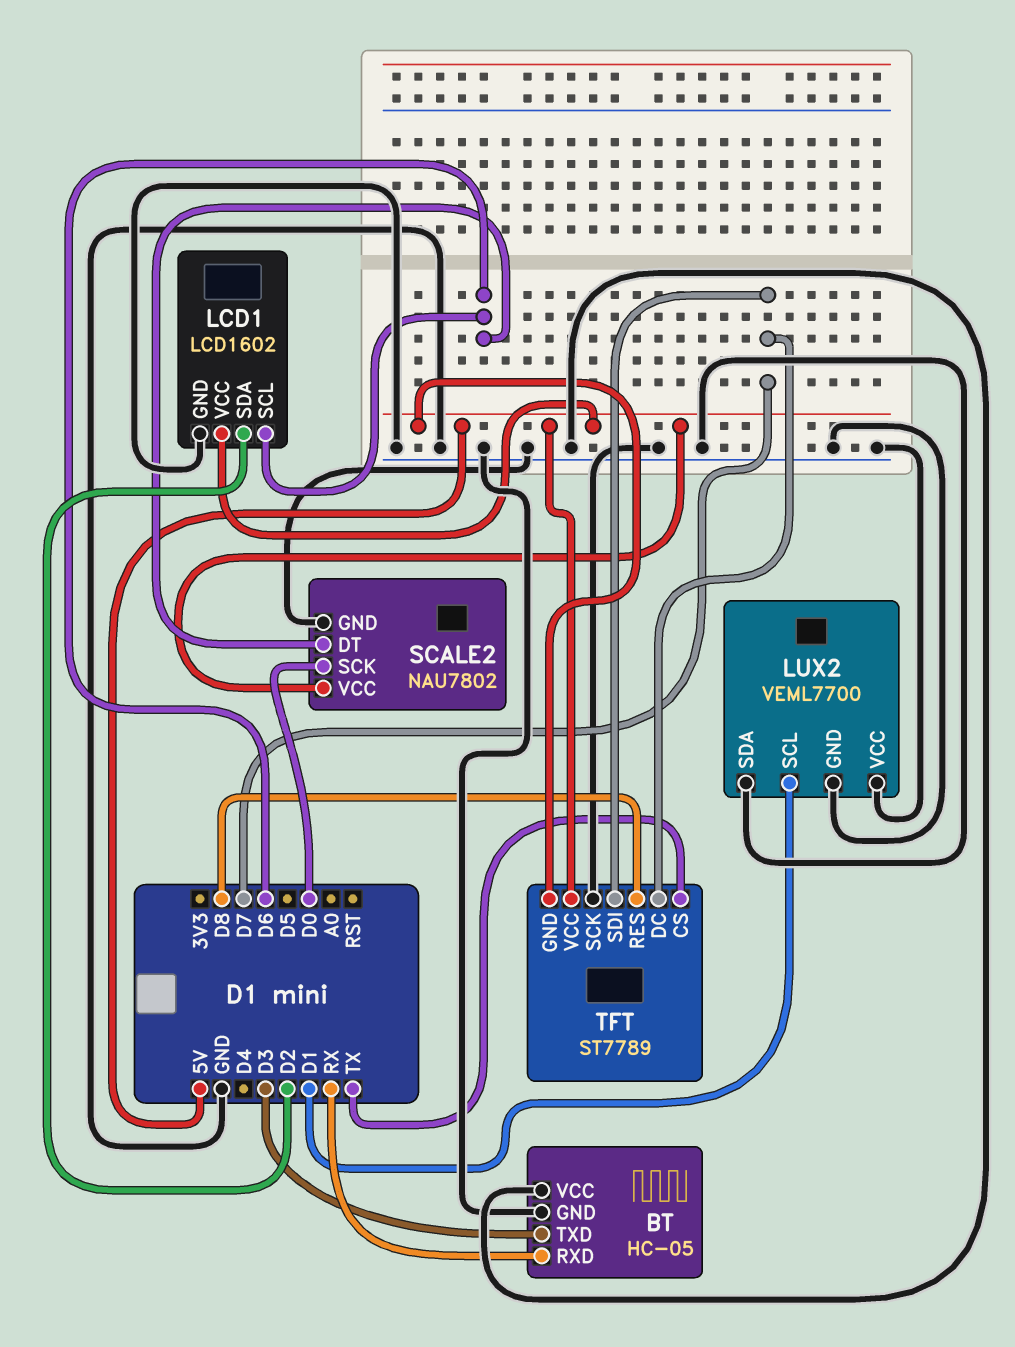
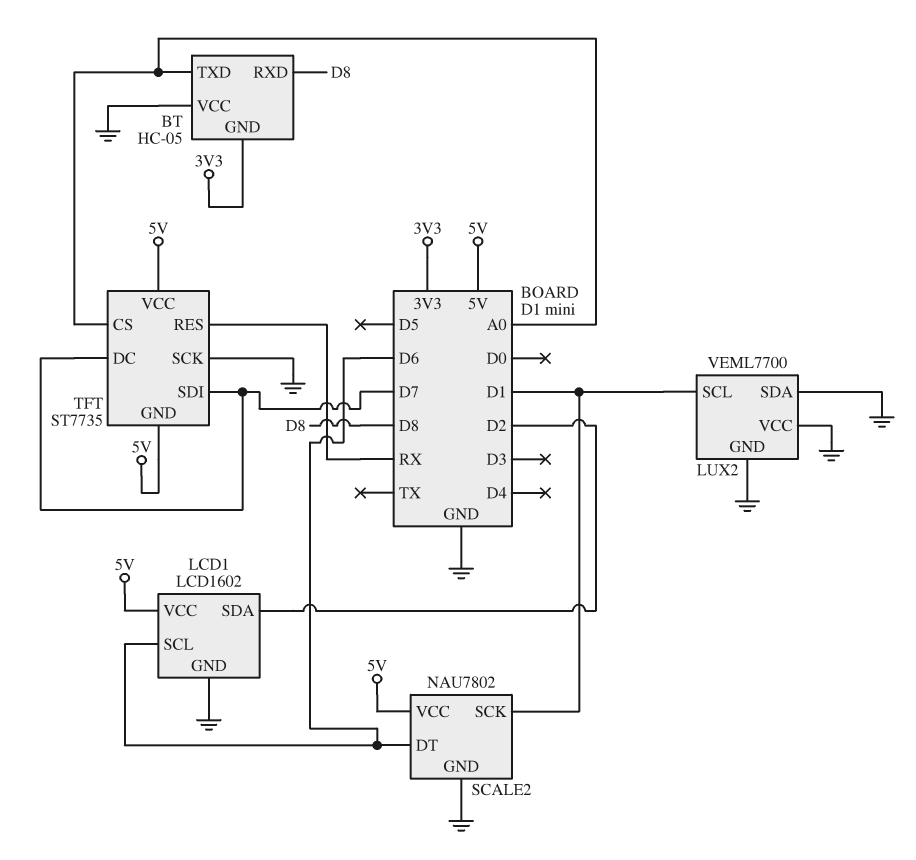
BT pin GND: GND -> 3V3
BT pin RXD: RX -> D8
BT pin TXD: D3 -> A0
SCALE2 pin SCK: D0 -> D1
TFT: ST7789 -> ST7735
TFT pin CS: TX -> A0
TFT pin RES: D8 -> RX

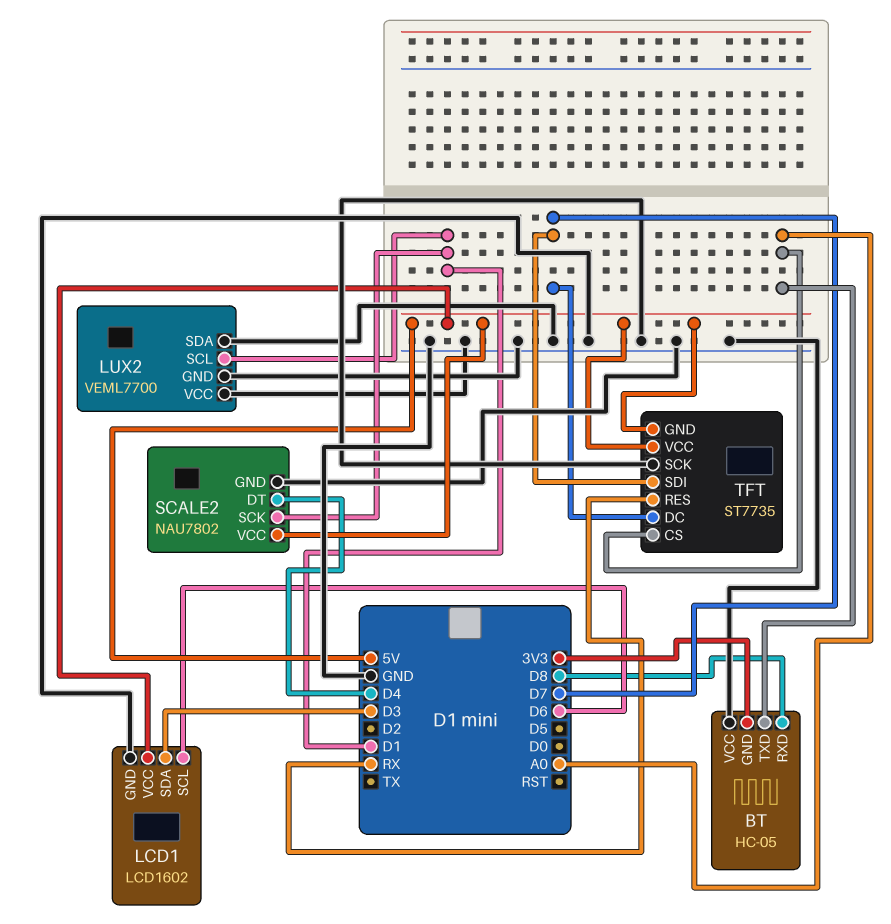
LCD1 pin SDA: D2 -> D3
SCALE2 pin DT: D6 -> D4

